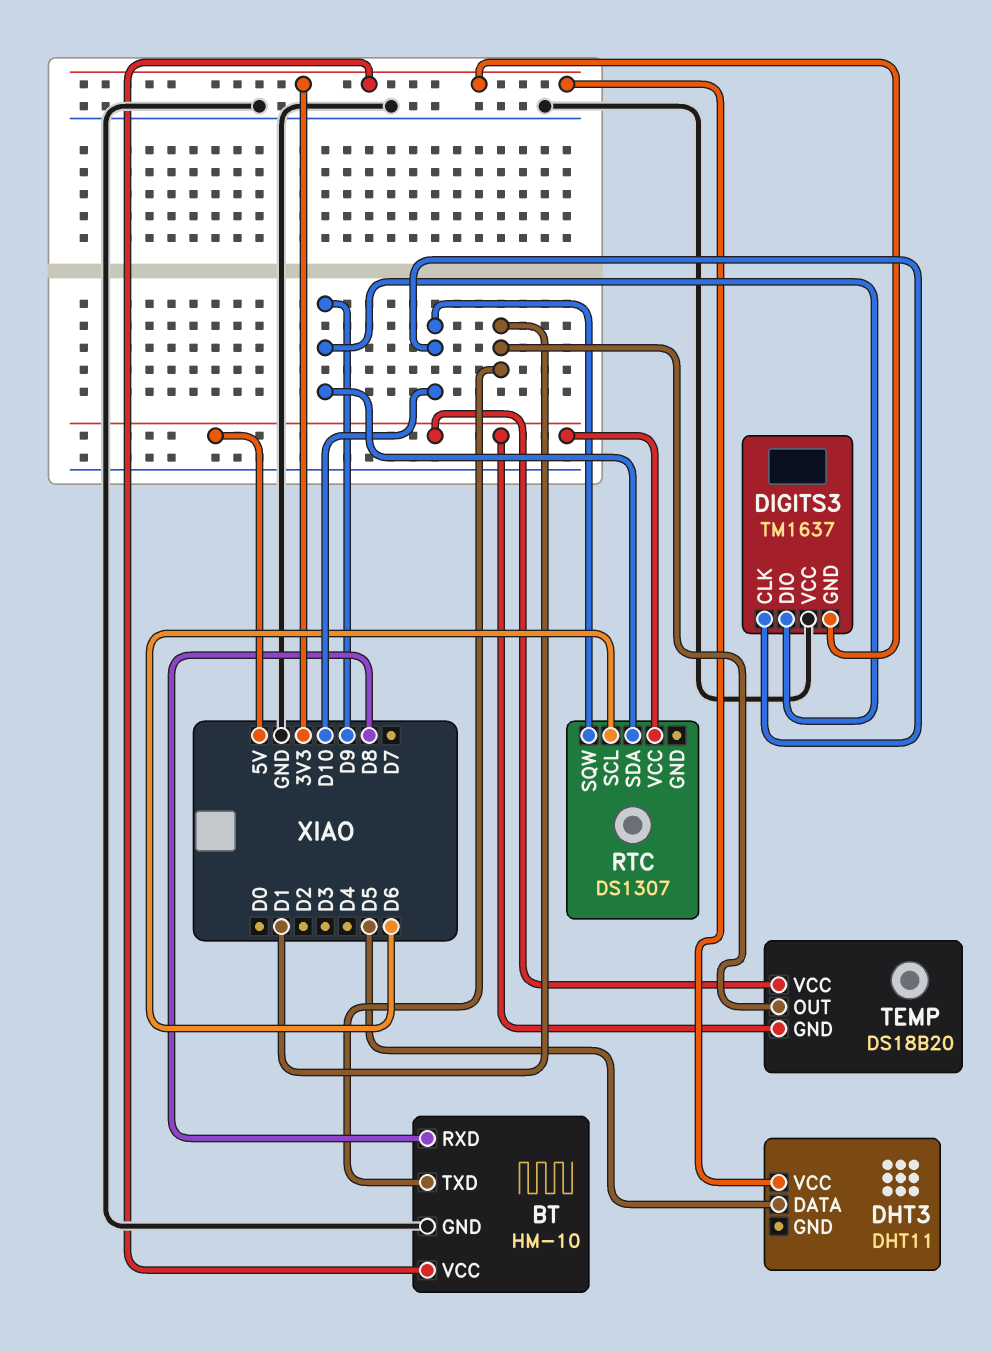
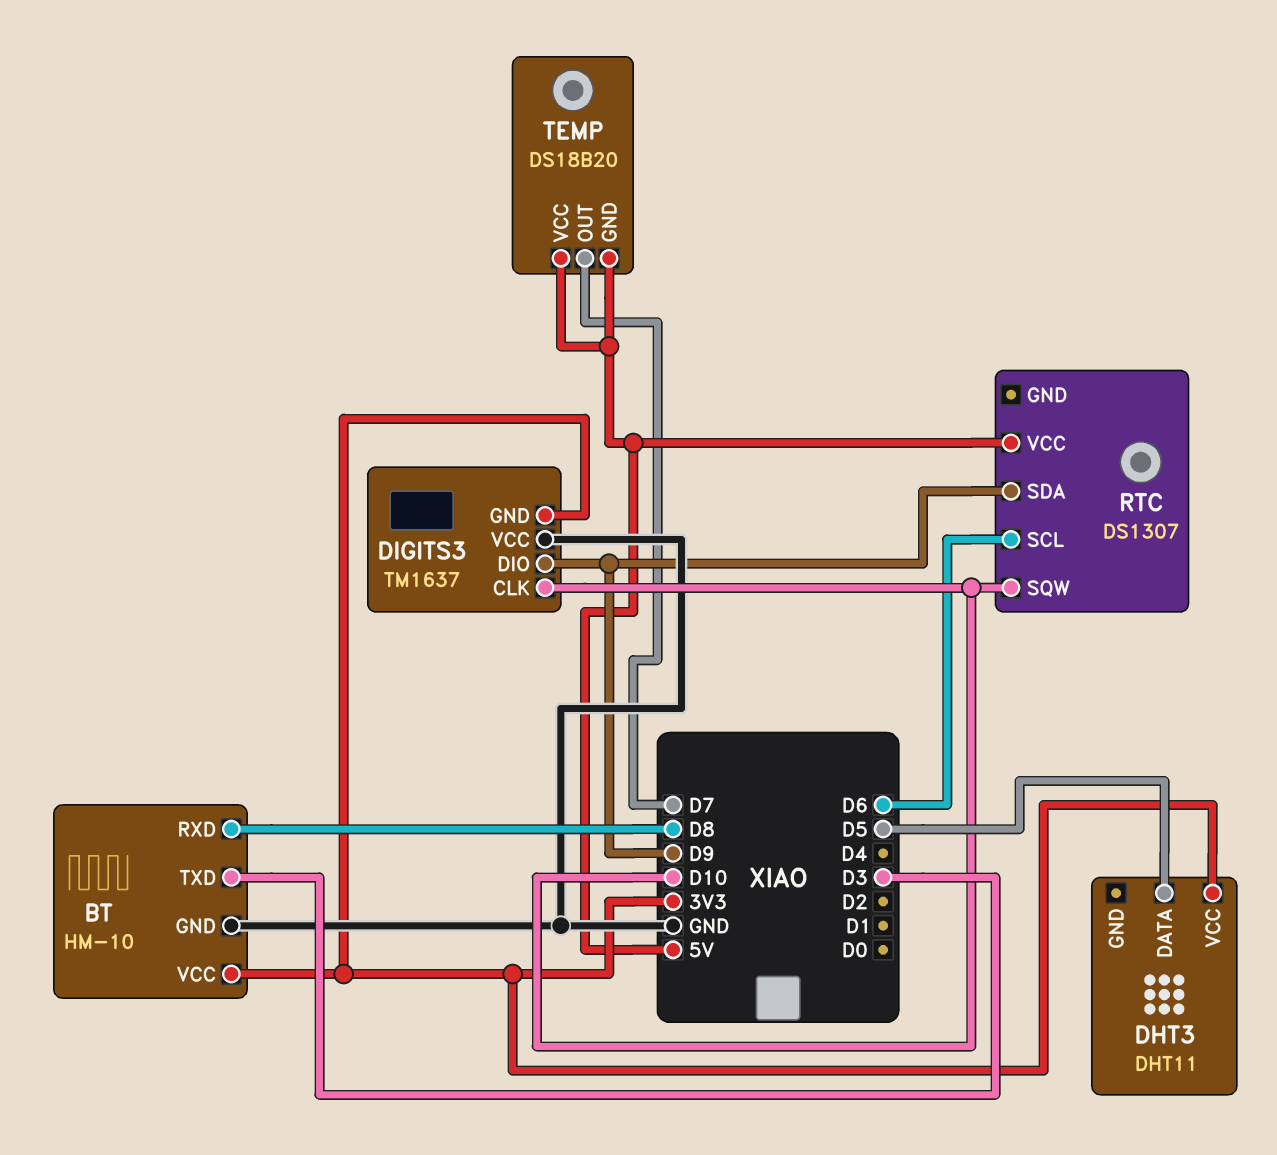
BT pin TXD: D1 -> D3
TEMP pin OUT: D1 -> D7

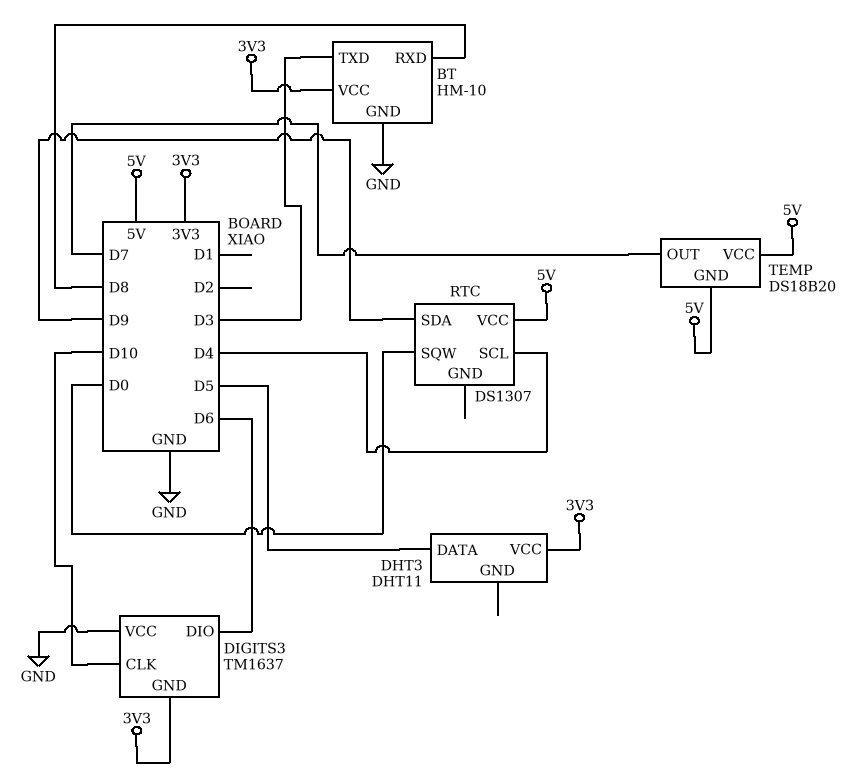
DIGITS3 pin DIO: D9 -> D6
RTC pin SCL: D6 -> D4
RTC pin SQW: D10 -> D0

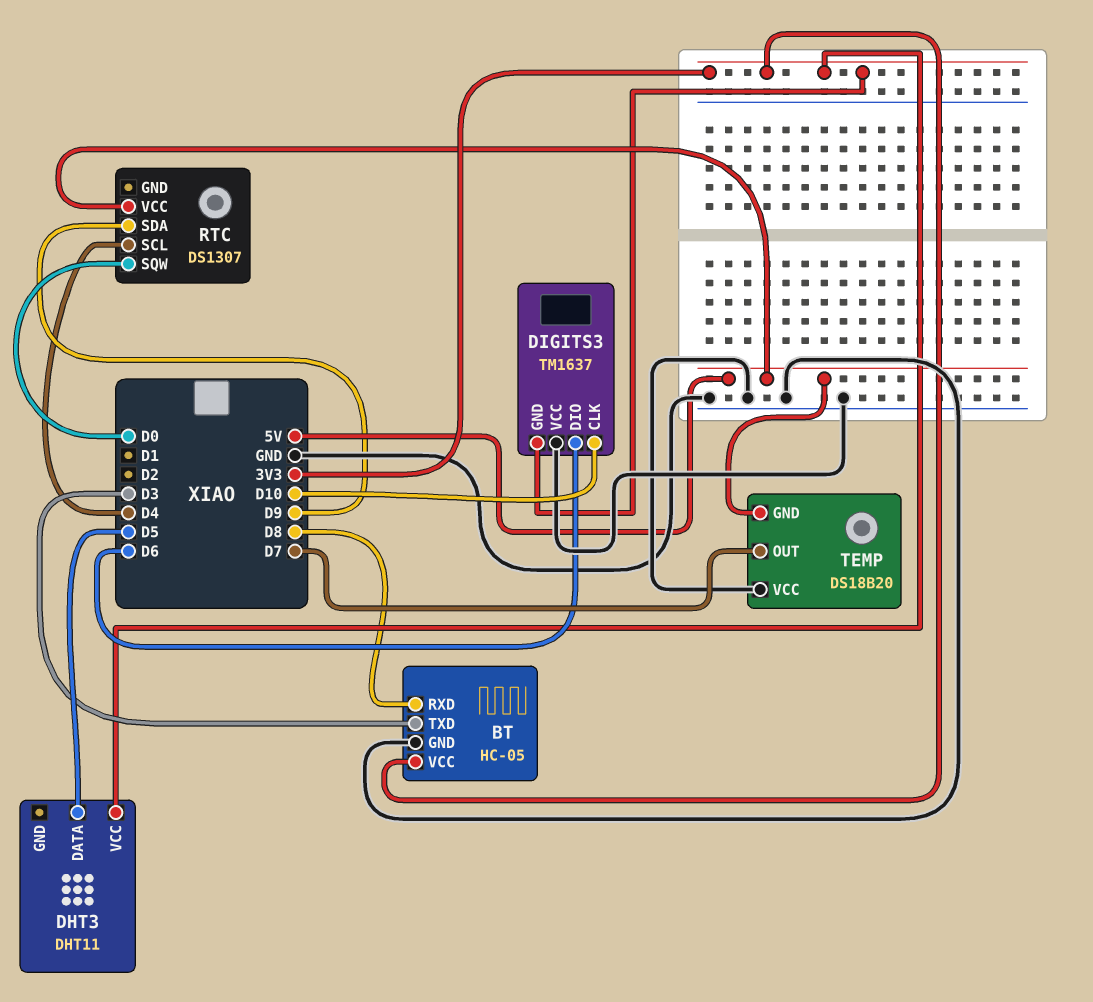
BT: HM-10 -> HC-05
TEMP pin VCC: 5V -> GND

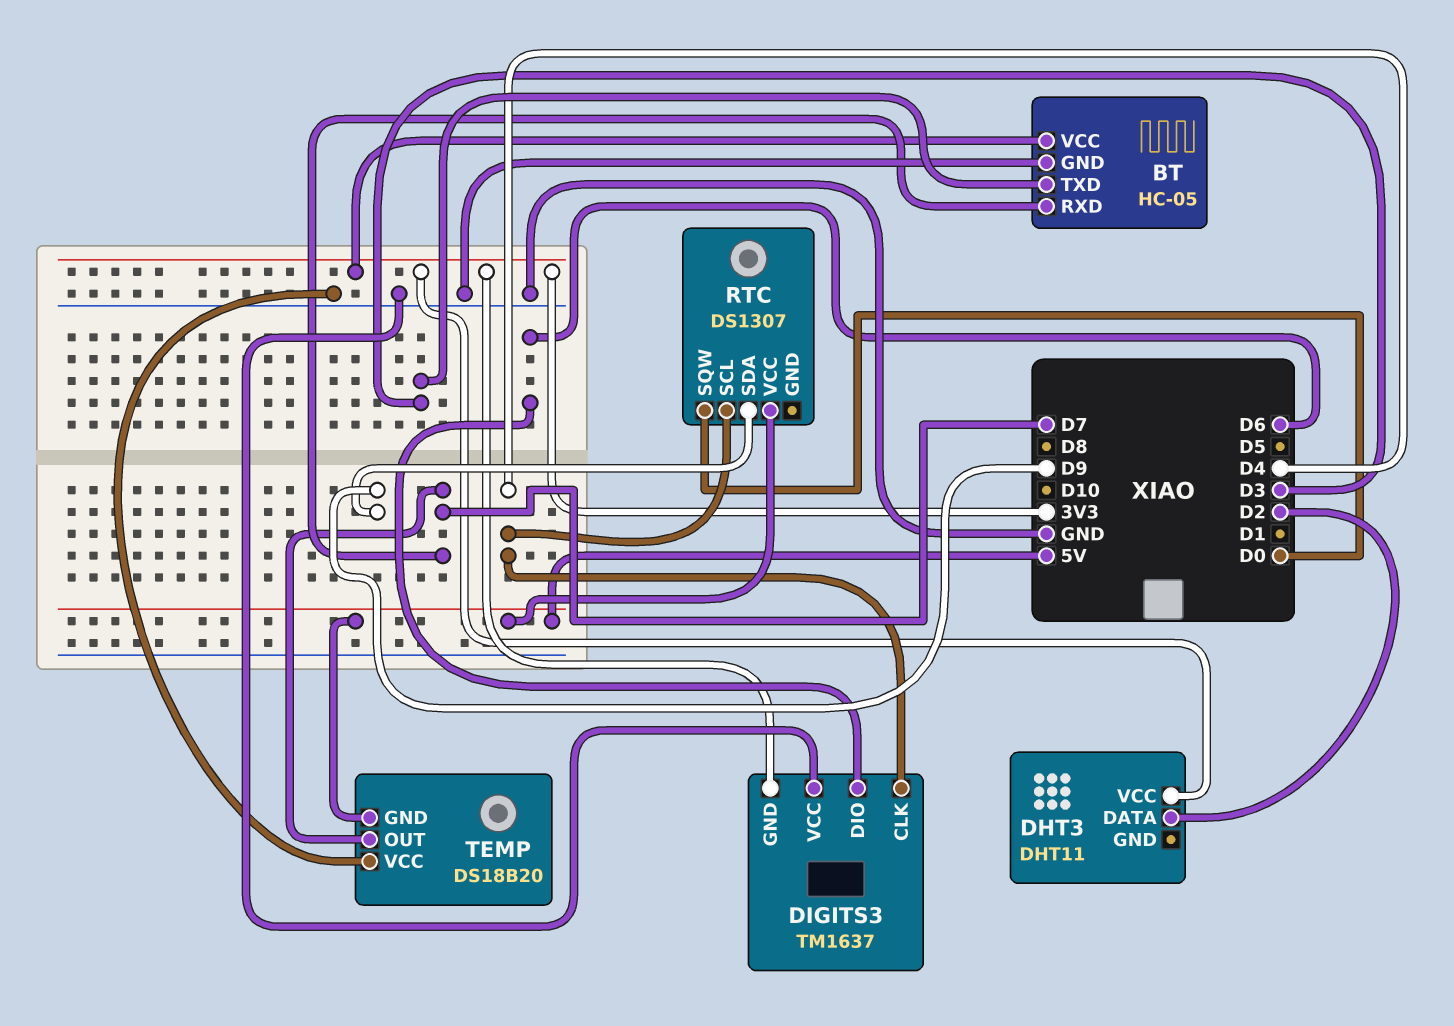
BT pin RXD: D8 -> D7
DHT3 pin DATA: D5 -> D2
DIGITS3 pin CLK: D10 -> D4

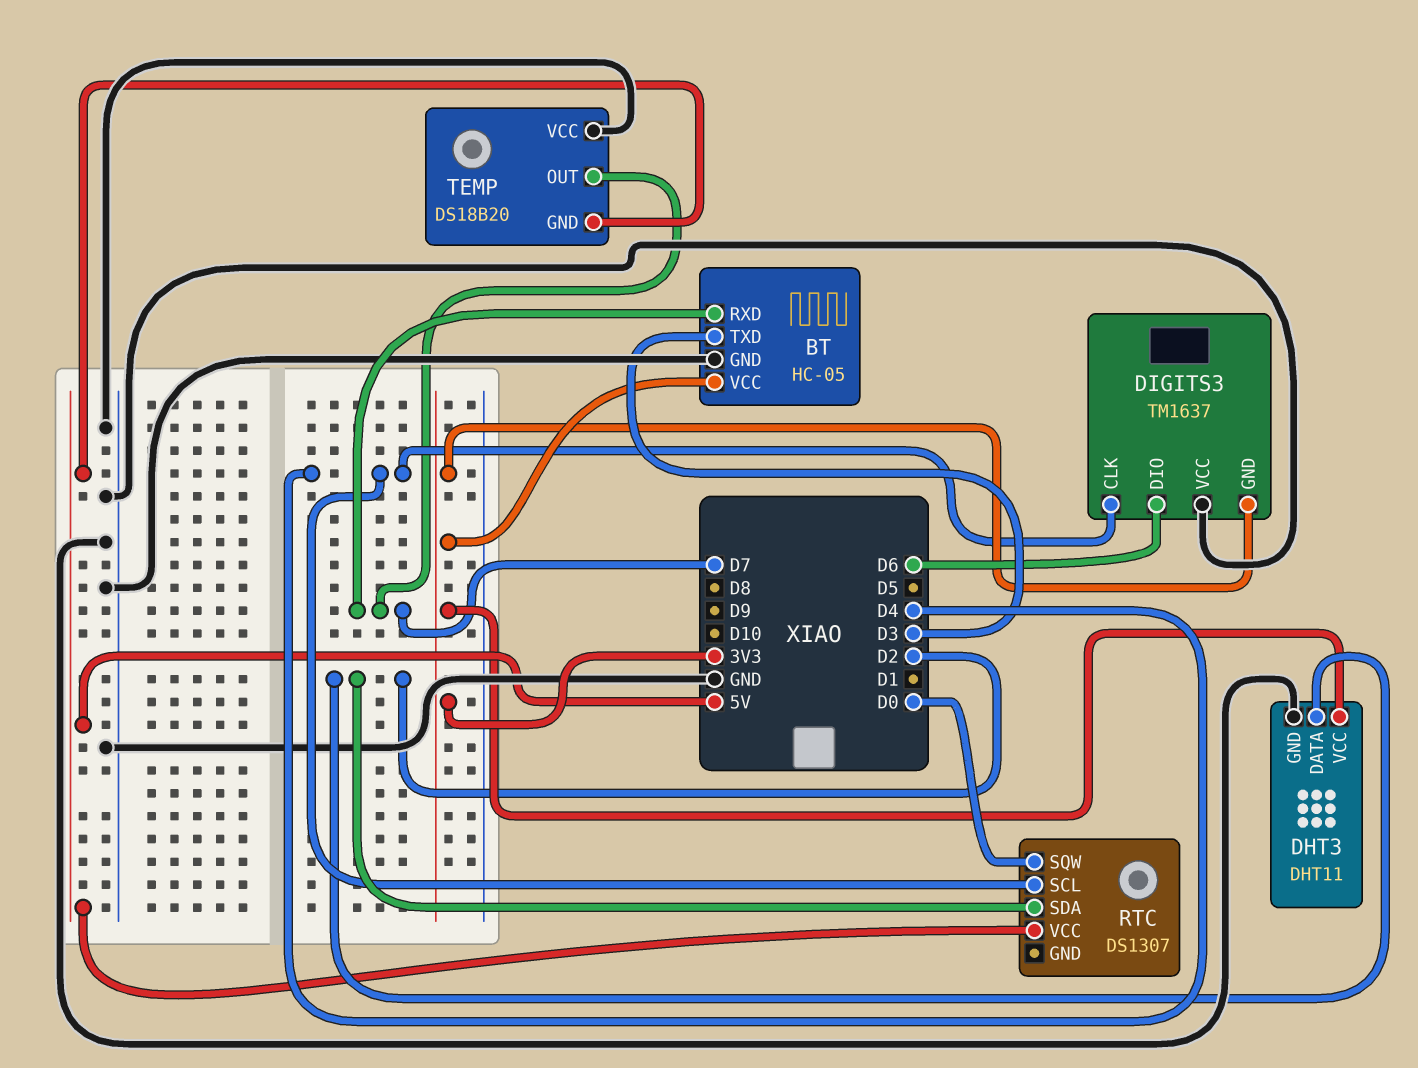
DHT3 pin GND: none -> GND
RTC pin SDA: D9 -> D2

